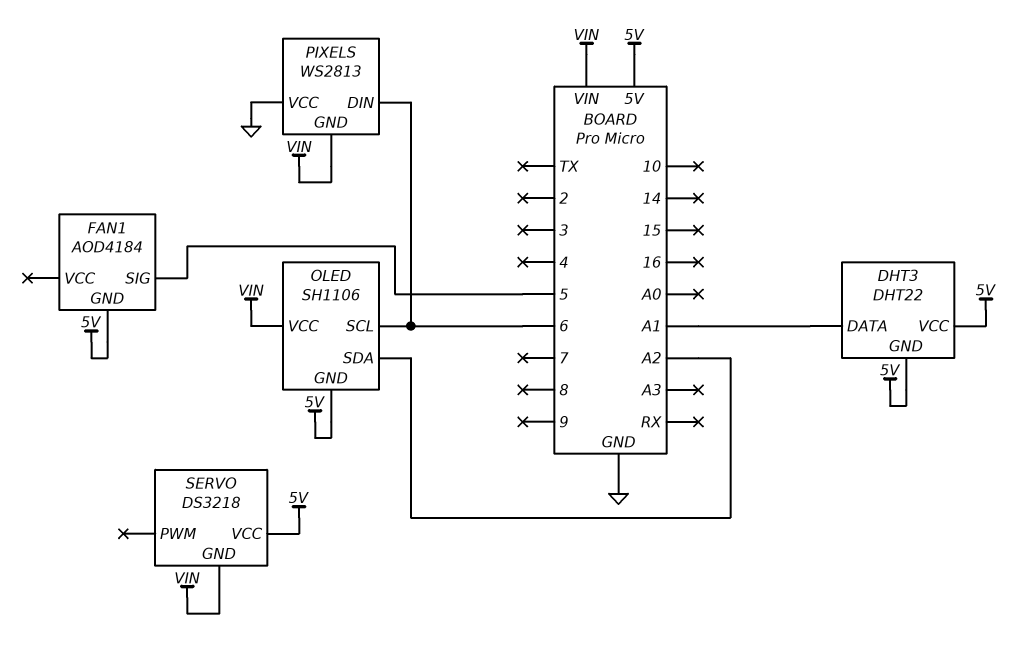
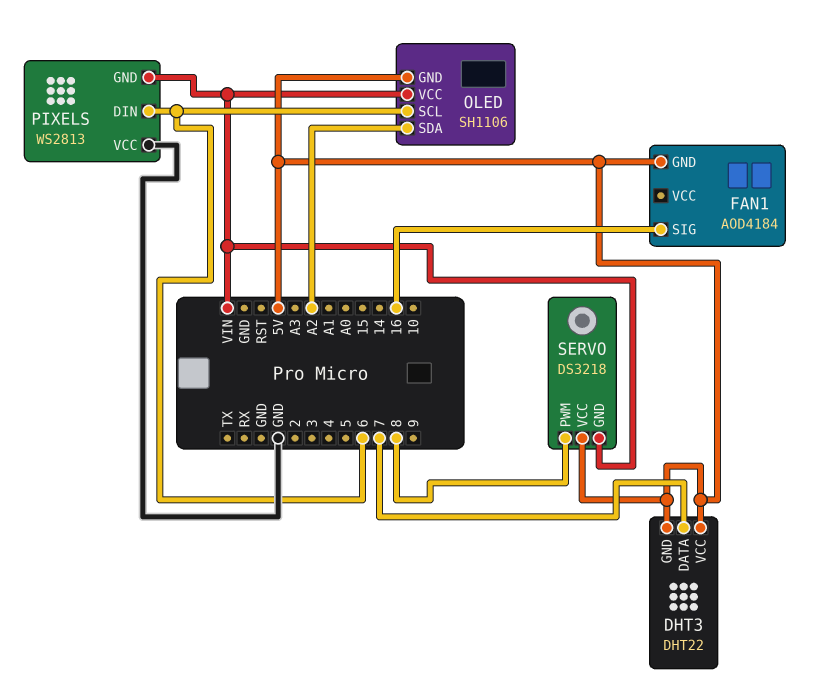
DHT3 pin DATA: A1 -> 7
FAN1 pin SIG: 5 -> 16
SERVO pin PWM: none -> 8

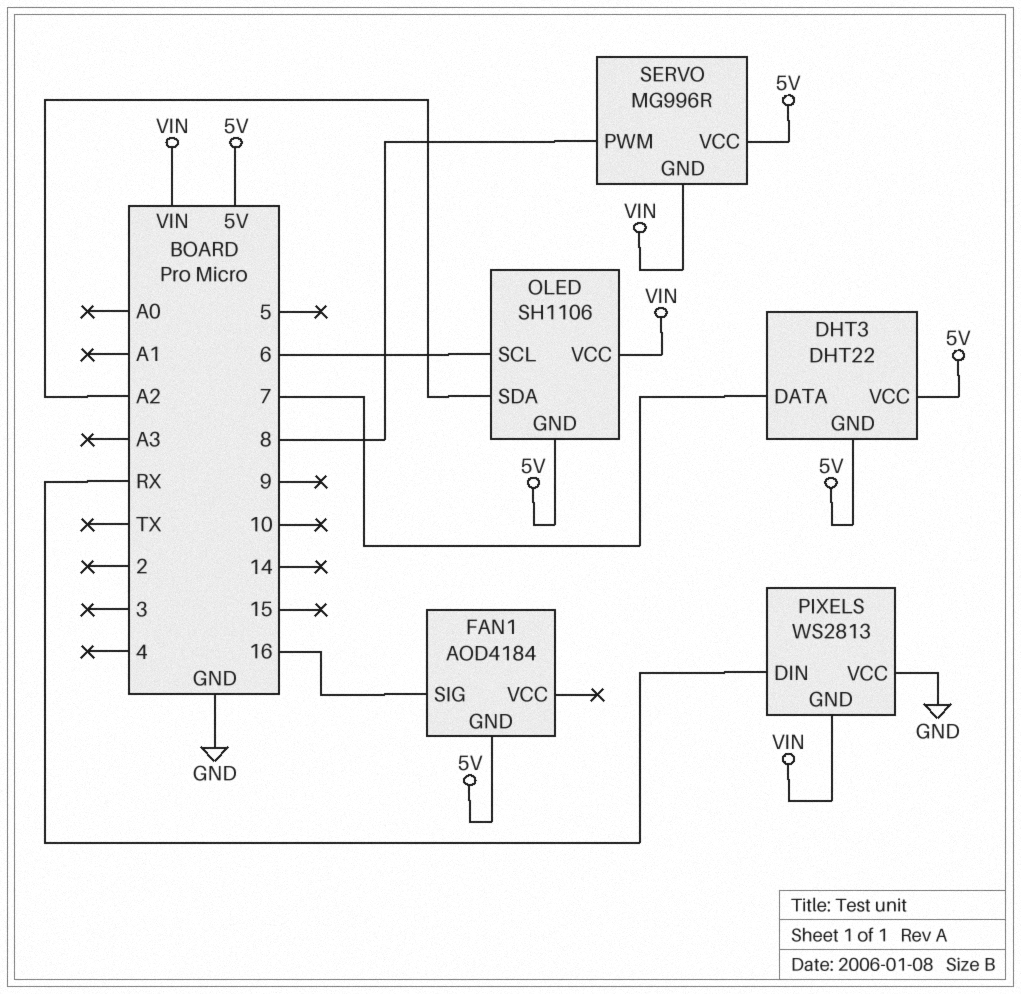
PIXELS pin DIN: 6 -> RX
SERVO: DS3218 -> MG996R

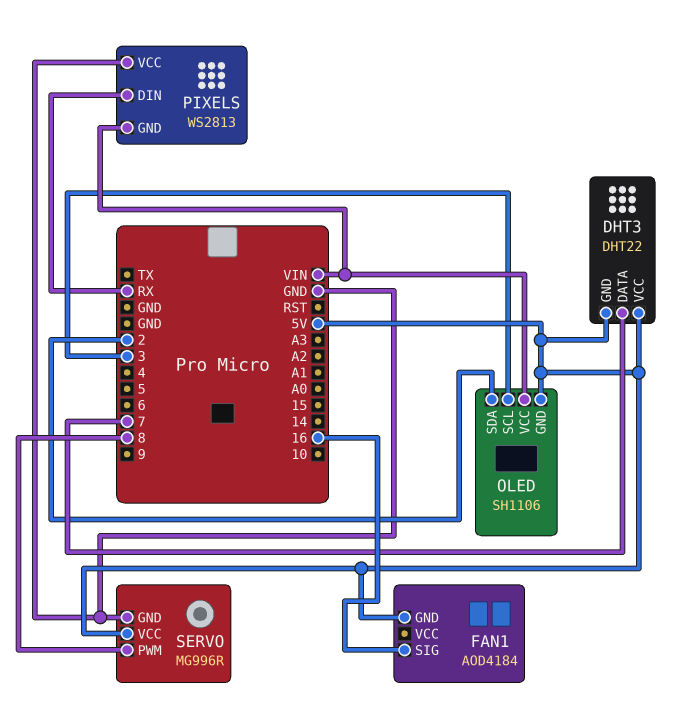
OLED pin SCL: 6 -> 3
OLED pin SDA: A2 -> 2
SERVO pin GND: VIN -> GND

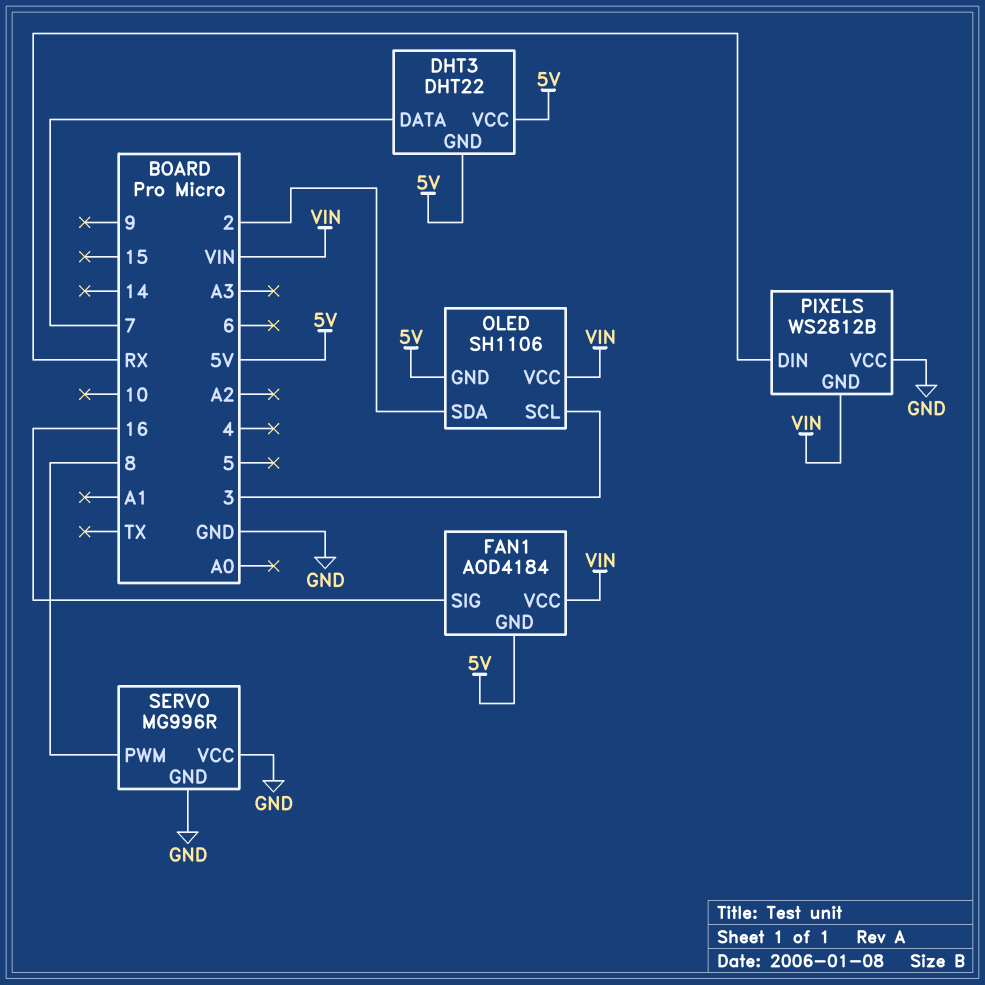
FAN1 pin VCC: none -> VIN
PIXELS: WS2813 -> WS2812B
SERVO pin VCC: 5V -> GND

